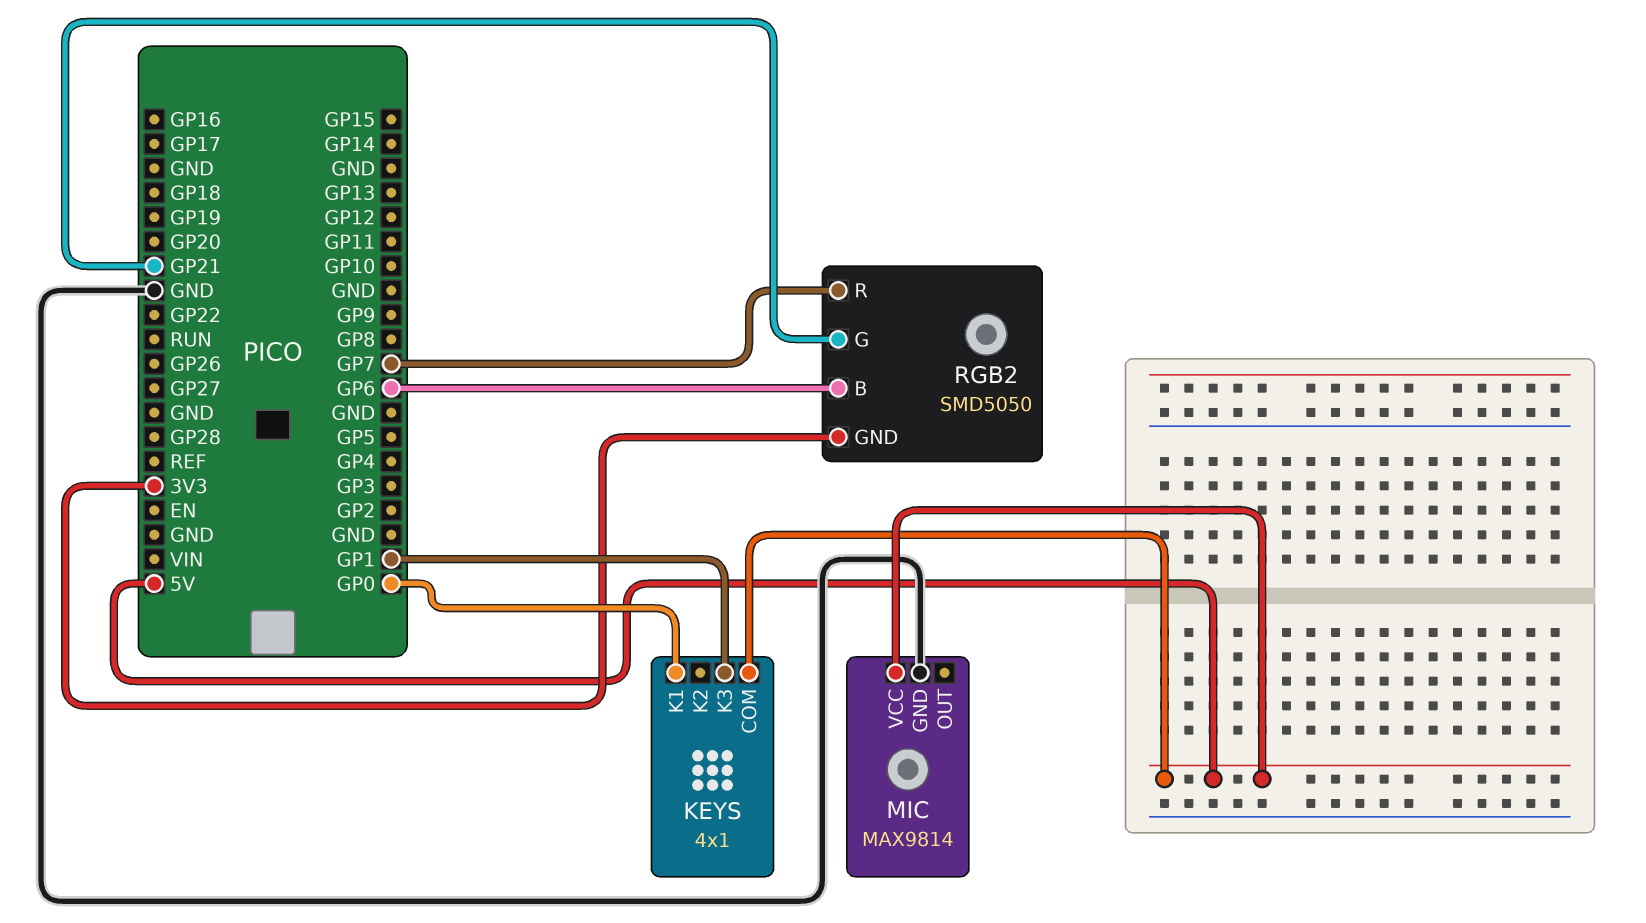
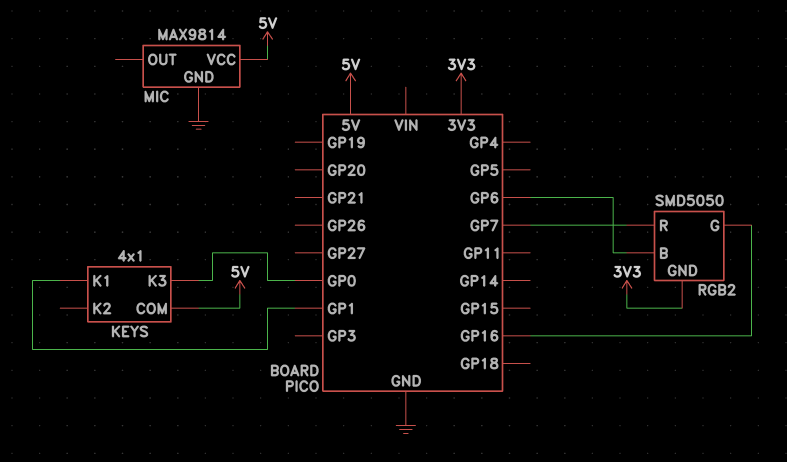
KEYS pin K1: GP0 -> GP1
KEYS pin K3: GP1 -> GP0
RGB2 pin G: GP21 -> GP16

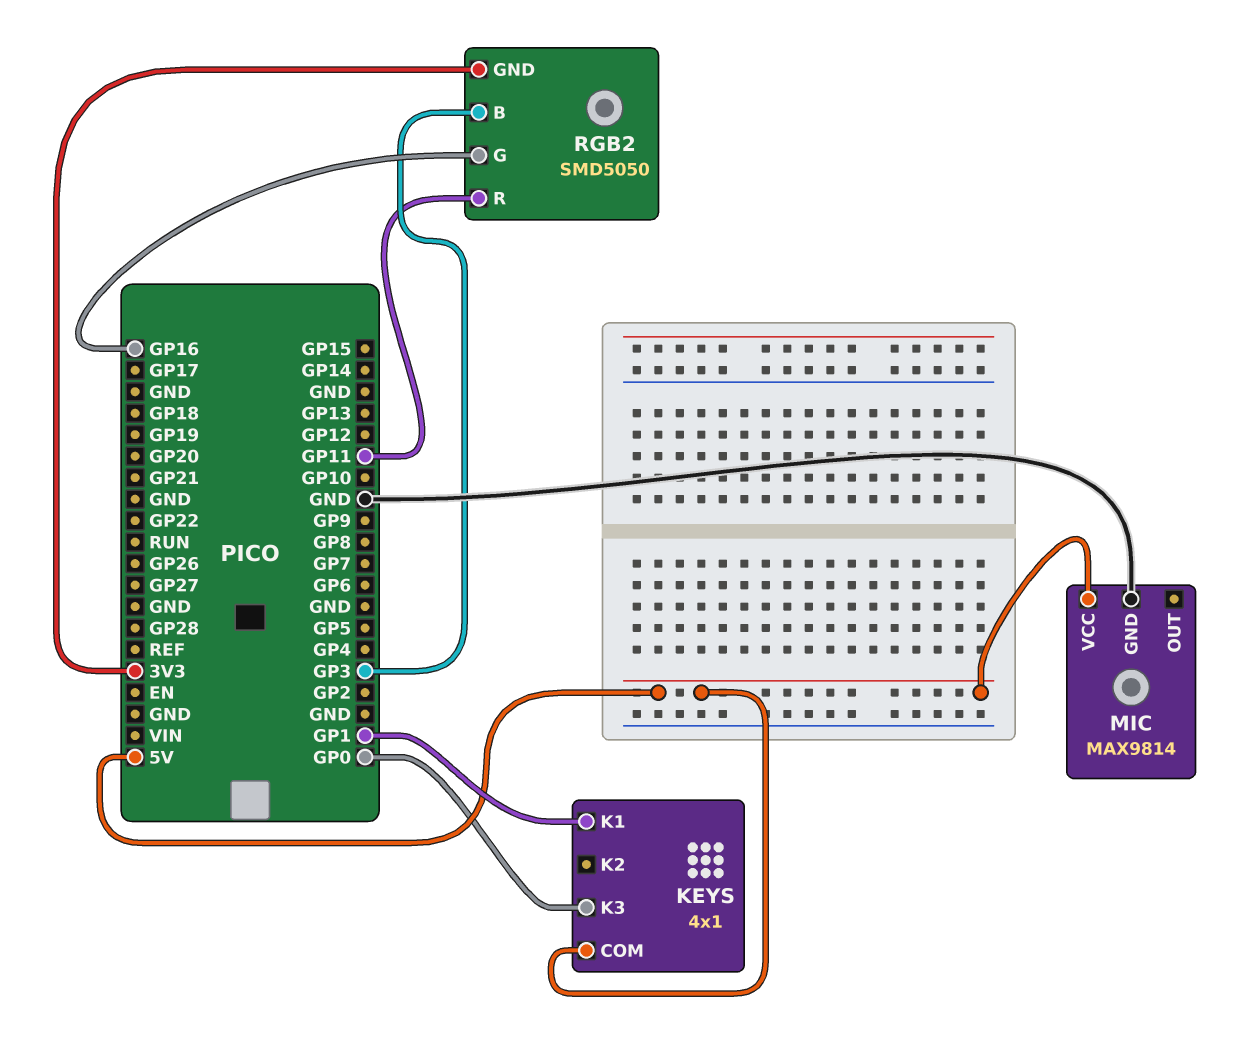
RGB2 pin B: GP6 -> GP3
RGB2 pin R: GP7 -> GP11

